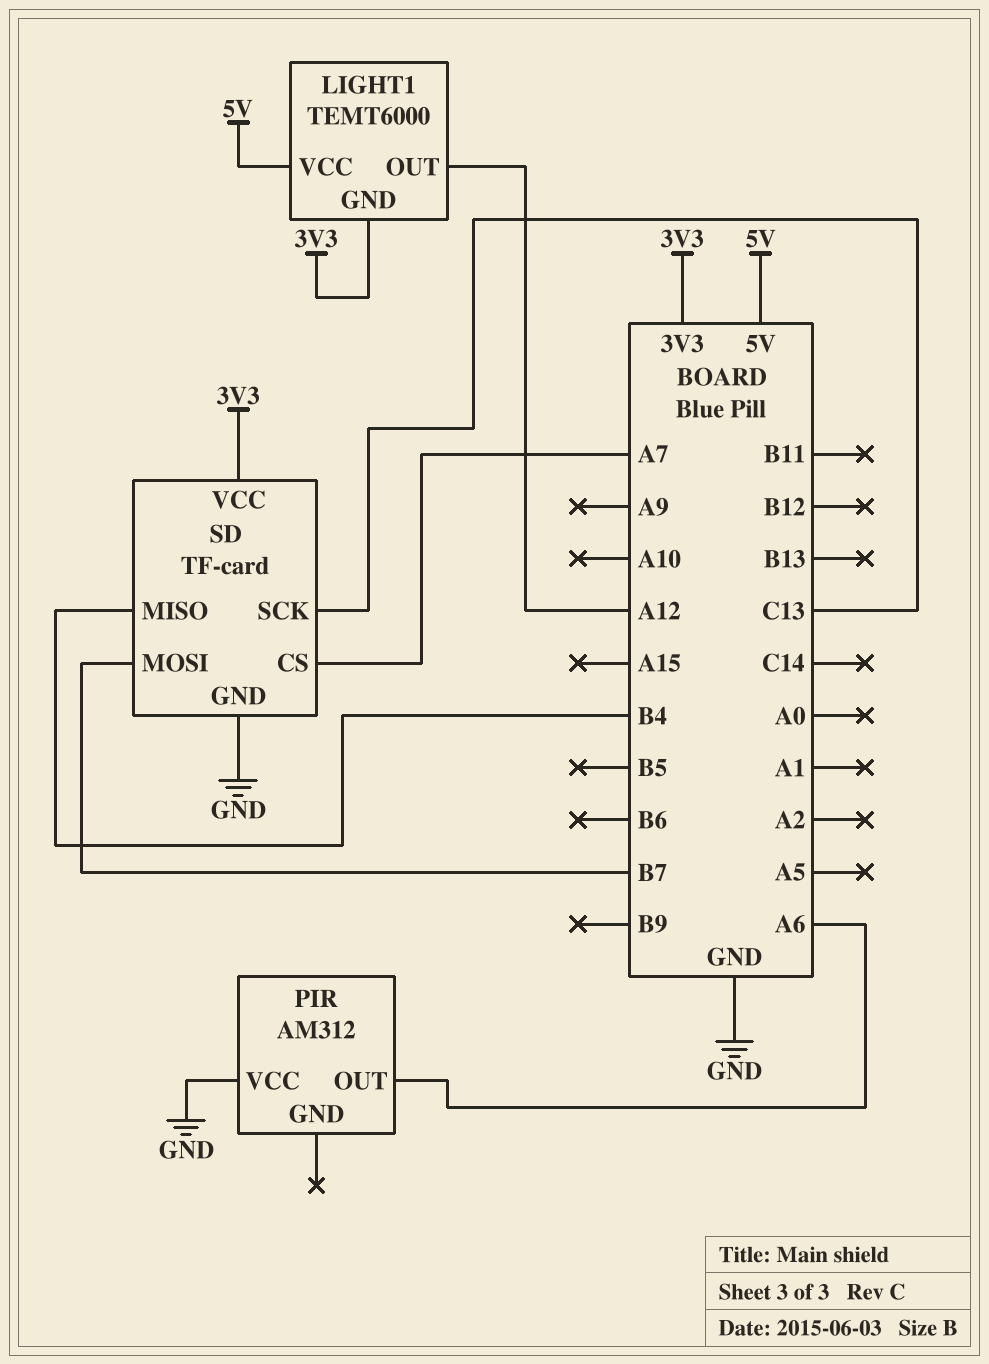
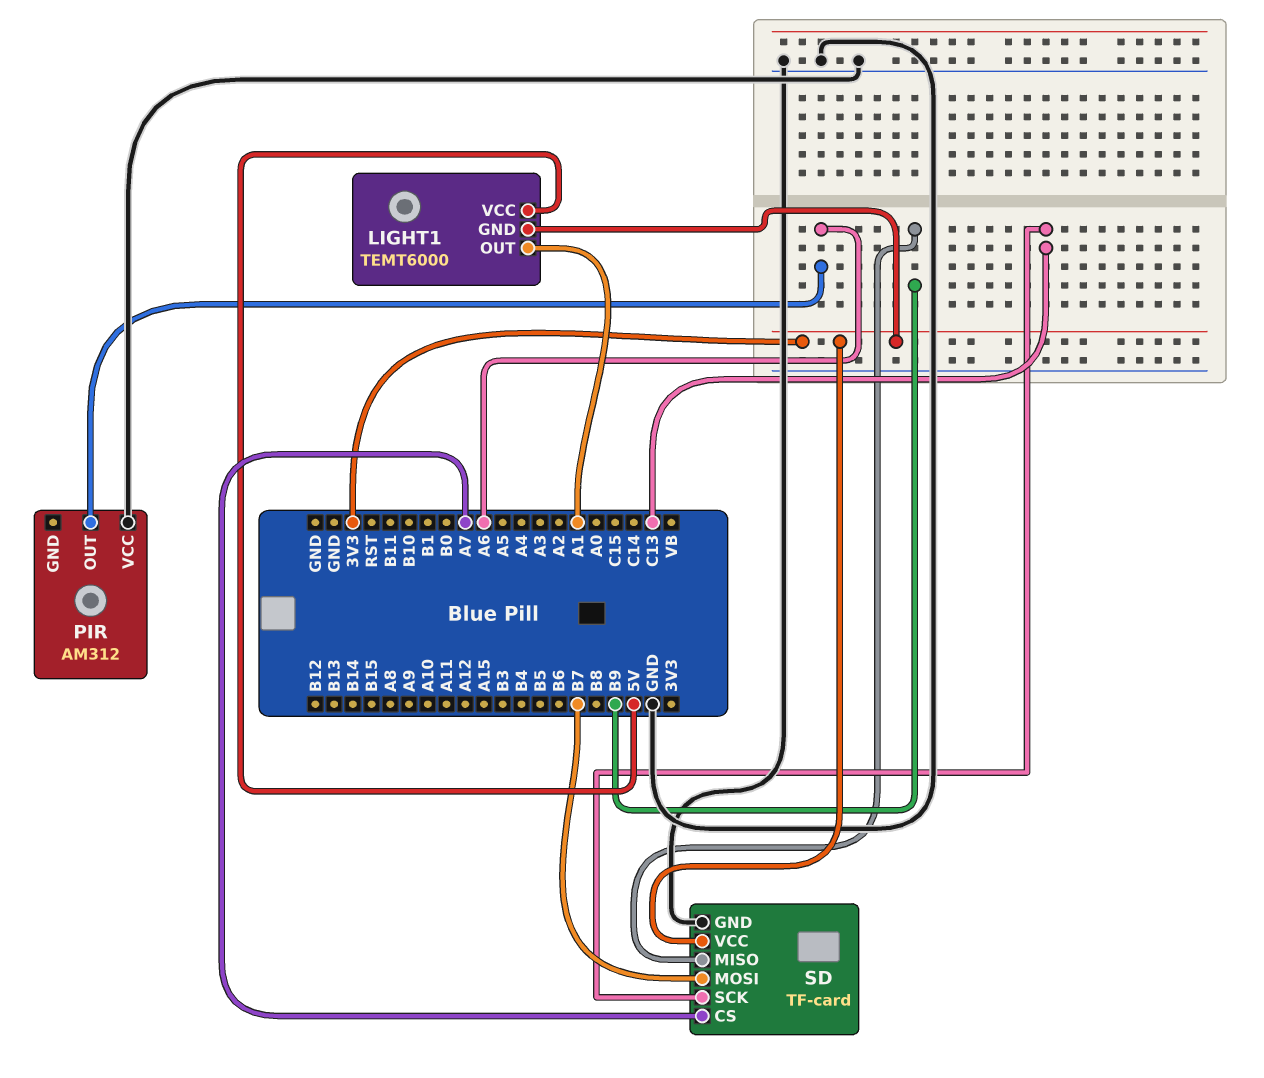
LIGHT1 pin OUT: A12 -> A1
SD pin MISO: B4 -> B9

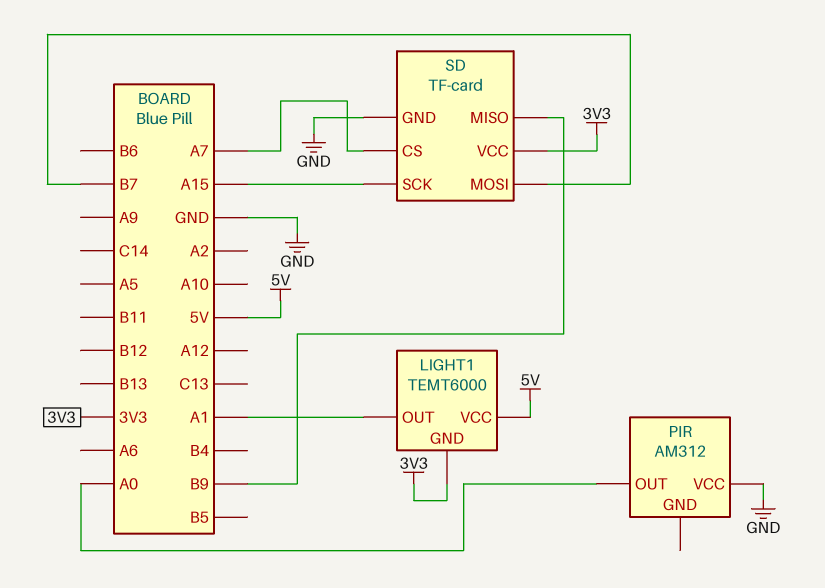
PIR pin OUT: A6 -> A0
SD pin SCK: C13 -> A15

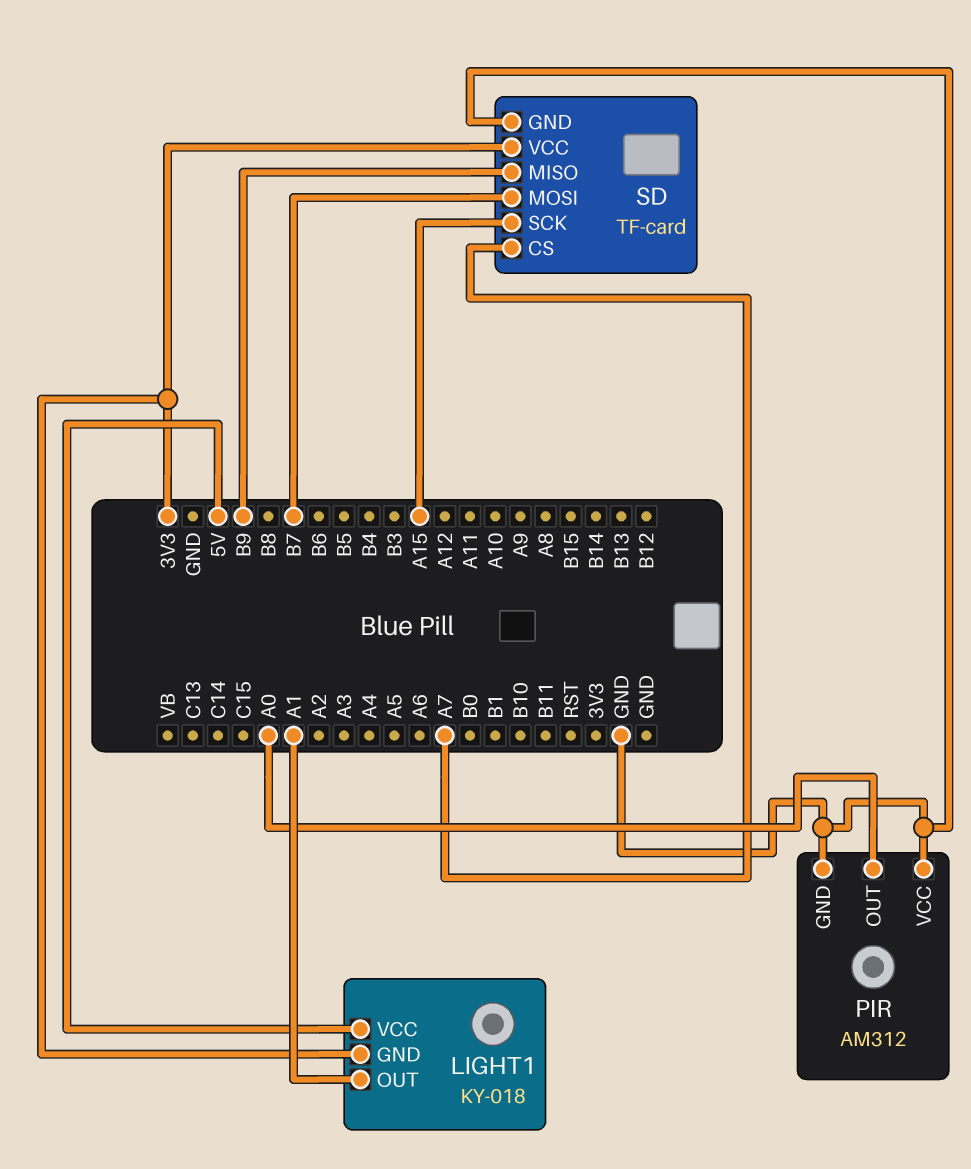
LIGHT1: TEMT6000 -> KY-018
PIR pin GND: none -> GND

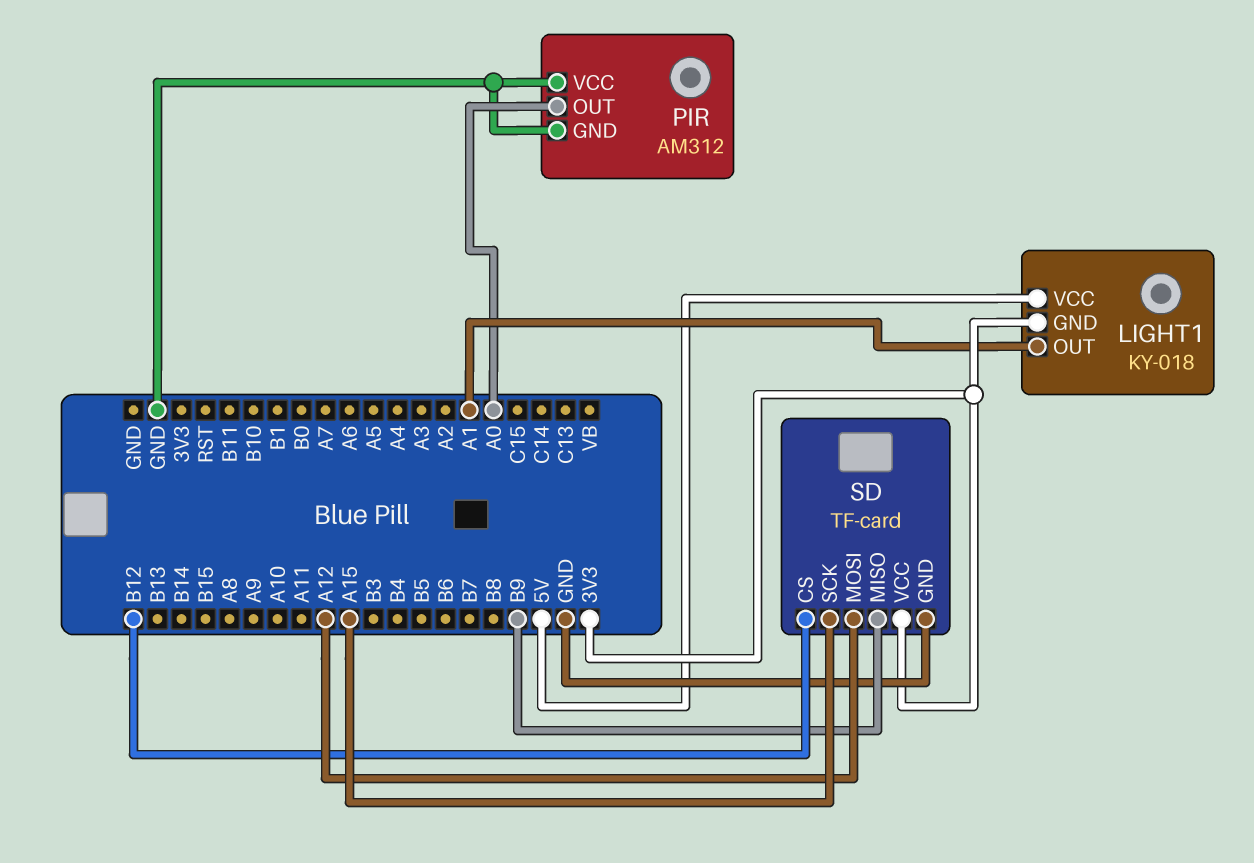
SD pin CS: A7 -> B12
SD pin MOSI: B7 -> A12

